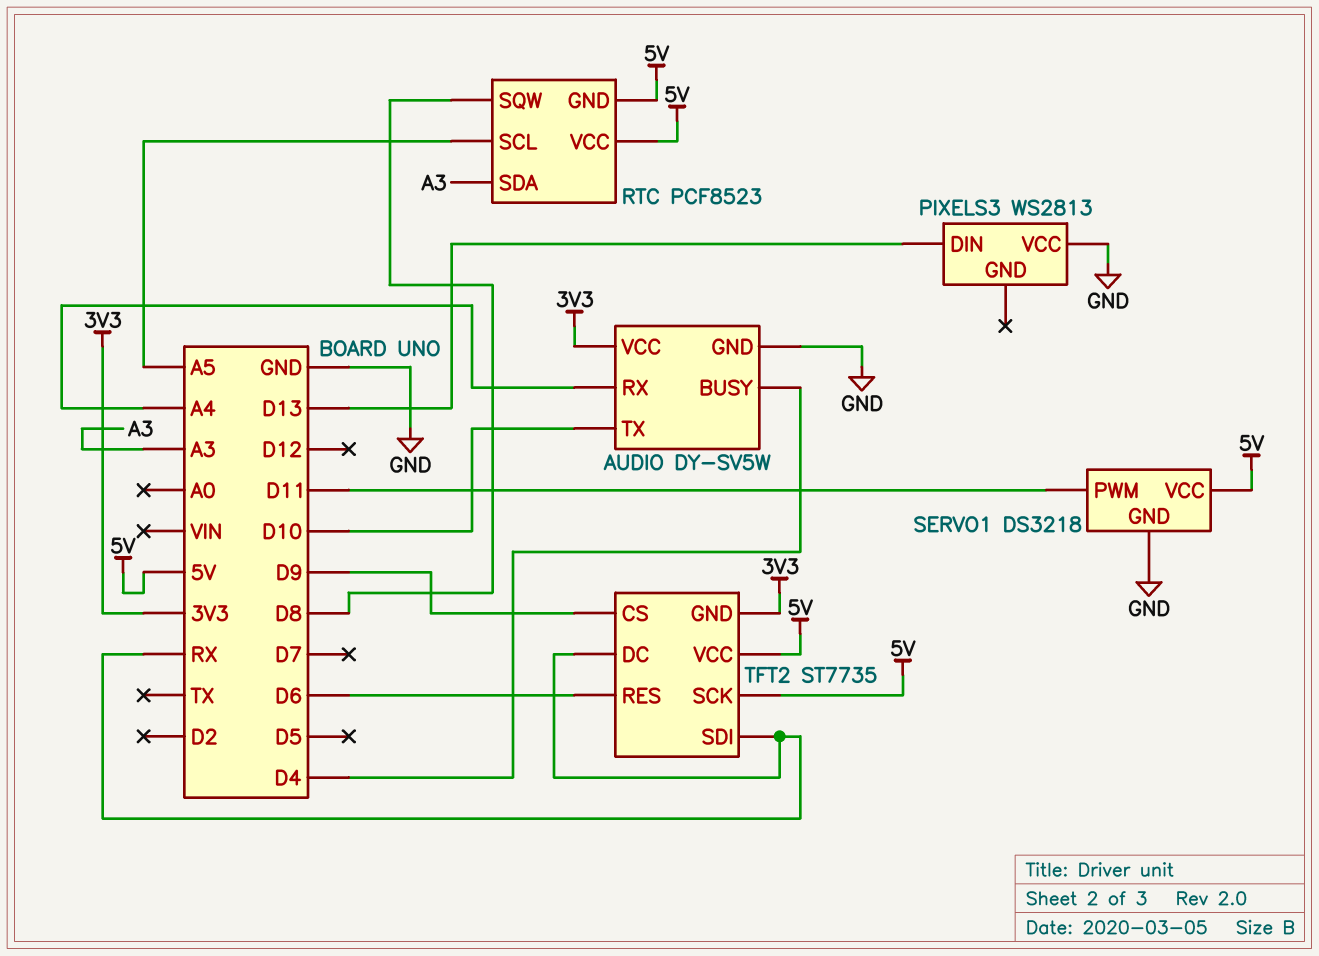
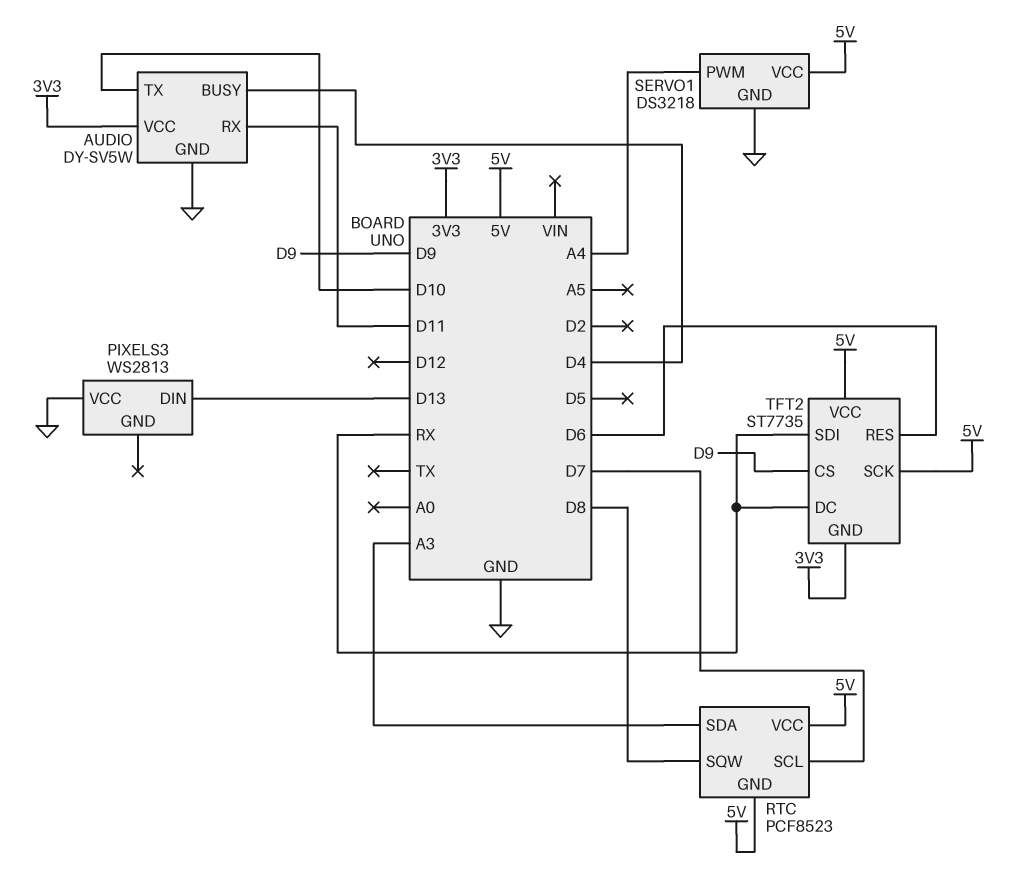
AUDIO pin RX: A4 -> D11
RTC pin SCL: A5 -> D7
SERVO1 pin PWM: D11 -> A4

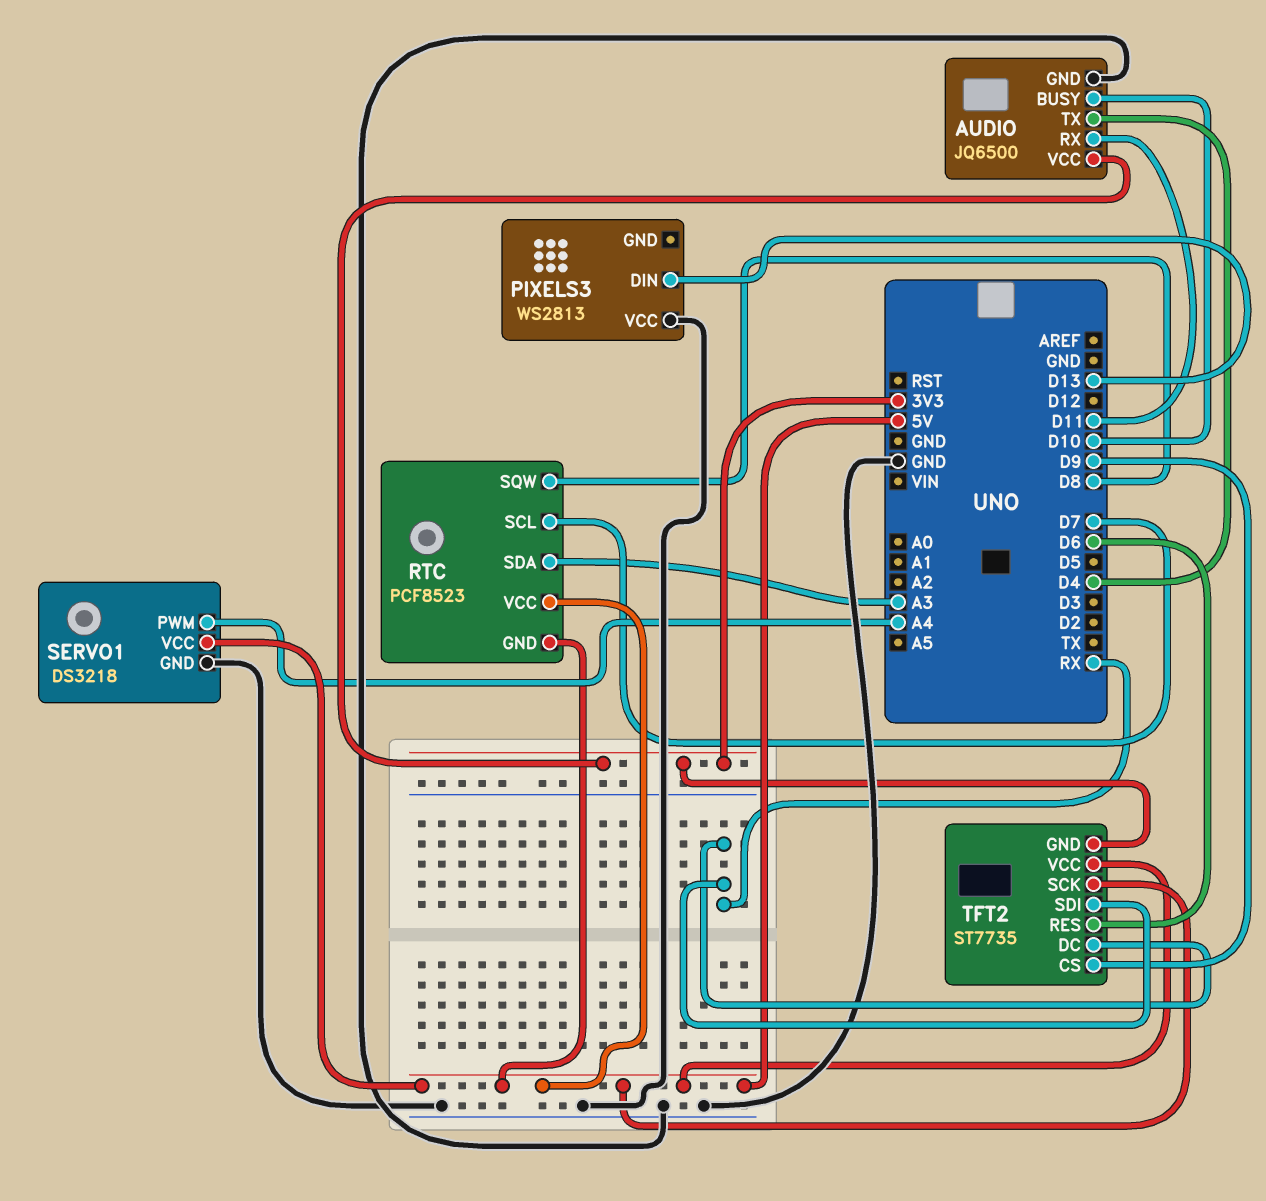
AUDIO: DY-SV5W -> JQ6500
AUDIO pin BUSY: D4 -> D10
AUDIO pin TX: D10 -> D4

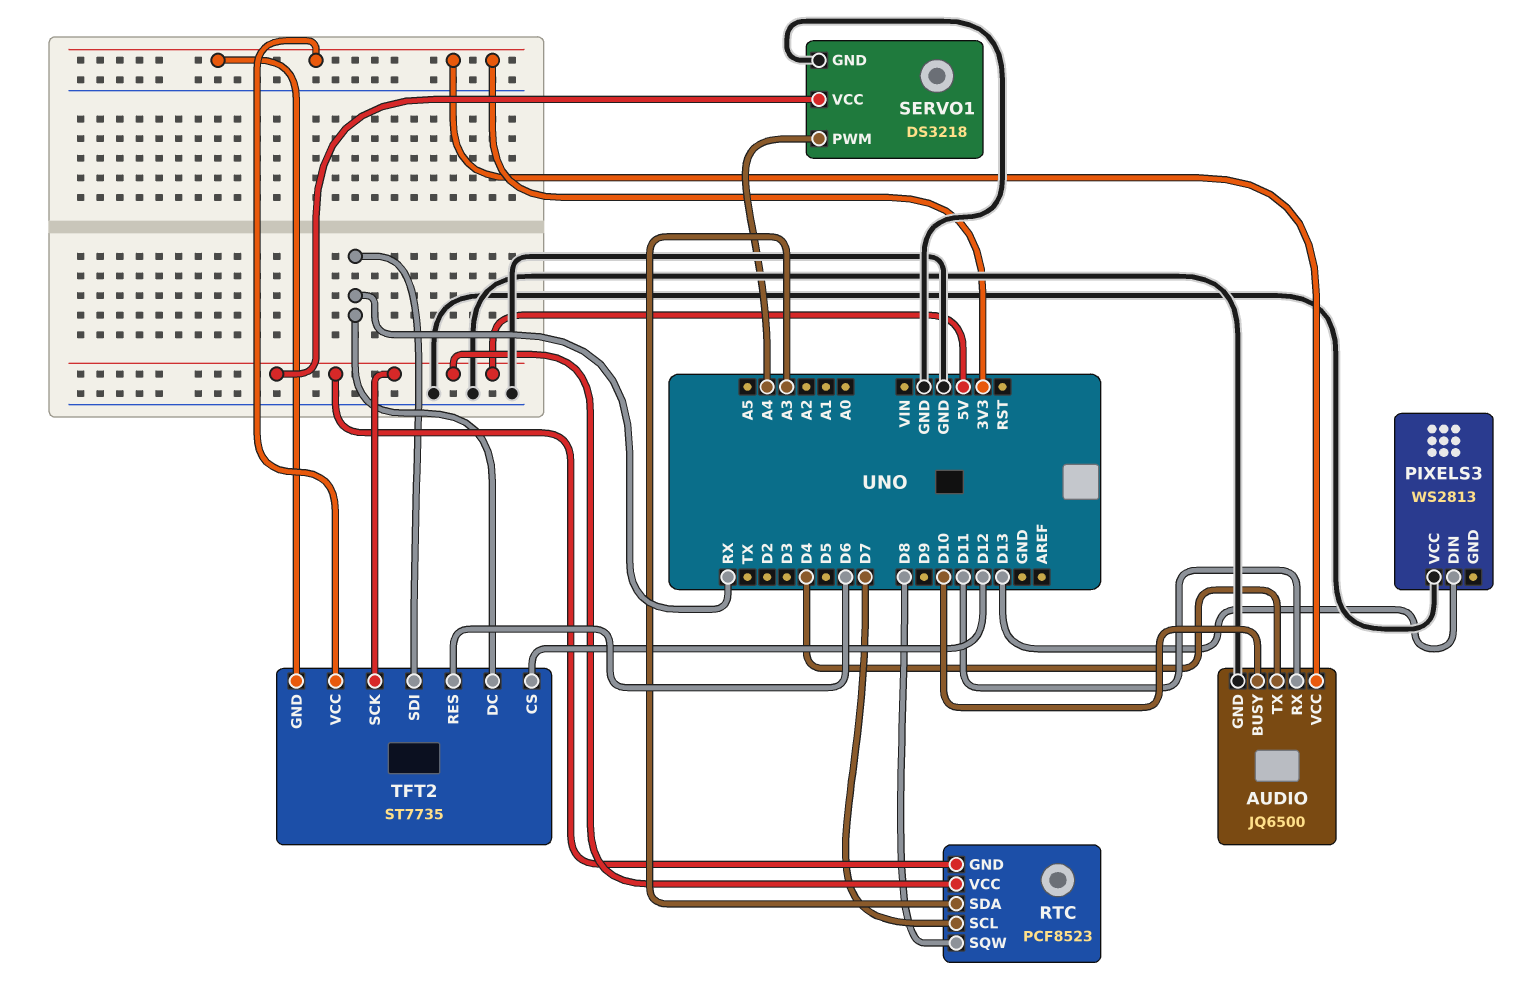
TFT2 pin CS: D9 -> D12
TFT2 pin VCC: 5V -> 3V3

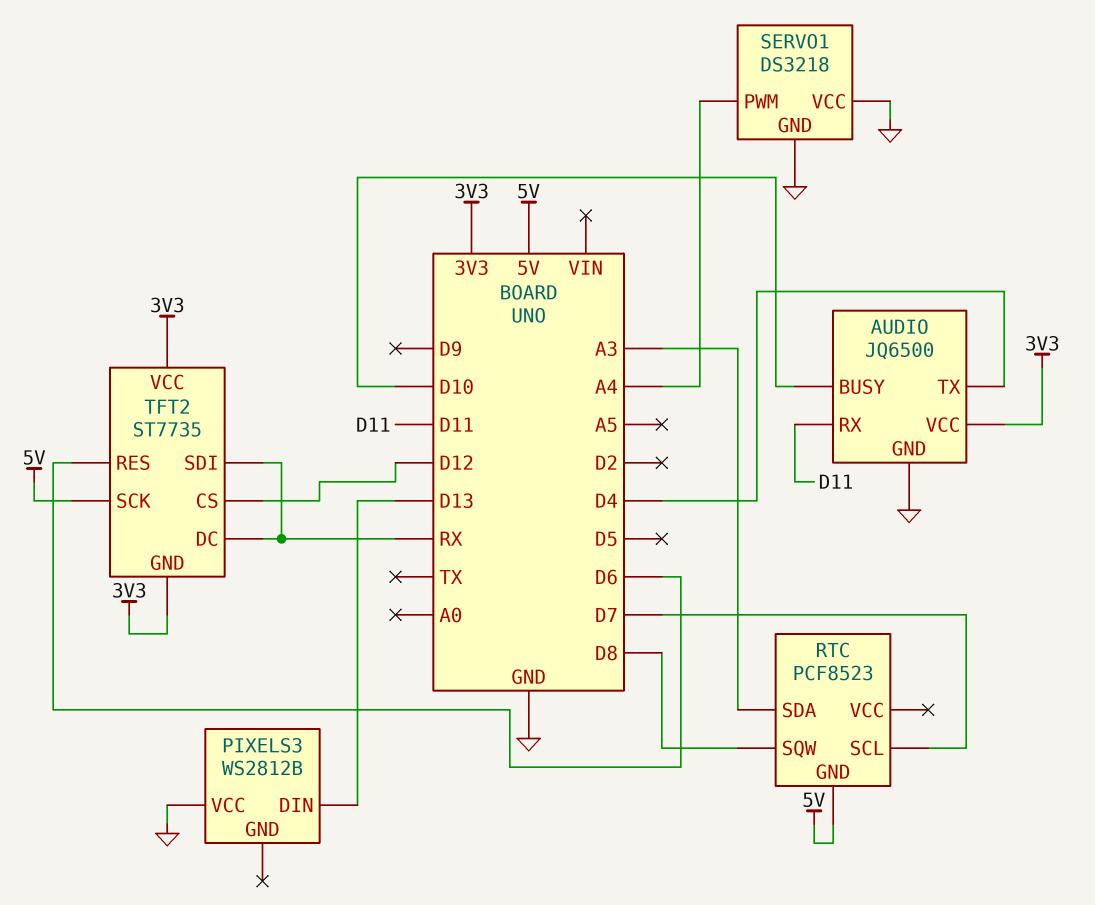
PIXELS3: WS2813 -> WS2812B
RTC pin VCC: 5V -> none
SERVO1 pin VCC: 5V -> GND

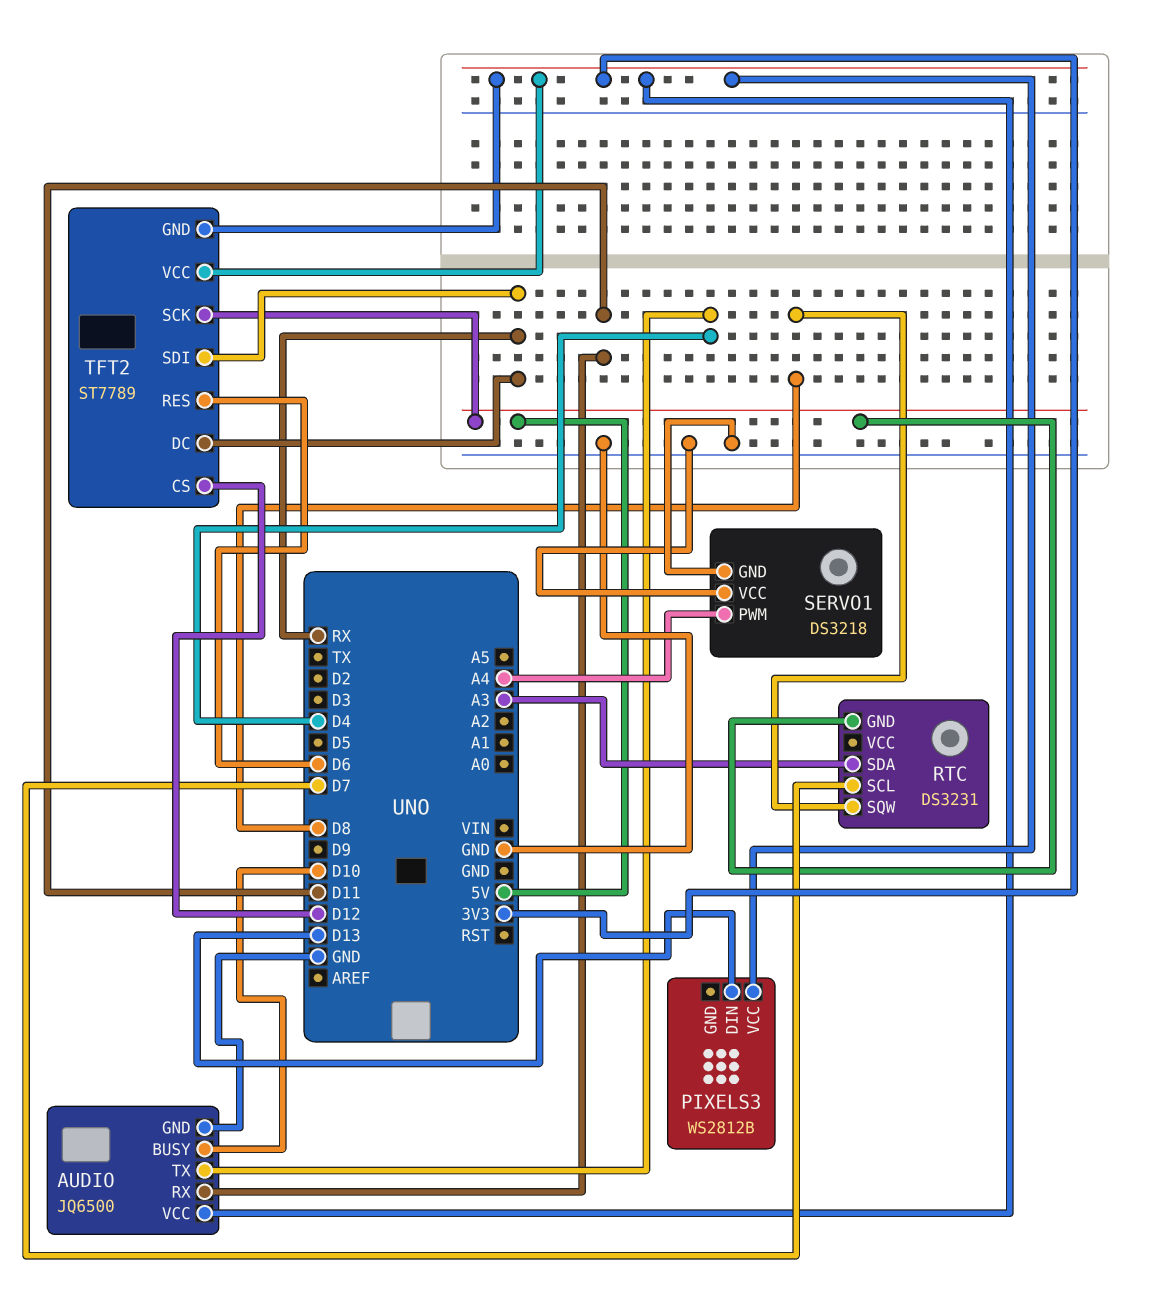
PIXELS3 pin VCC: GND -> 3V3
RTC: PCF8523 -> DS3231
TFT2: ST7735 -> ST7789

